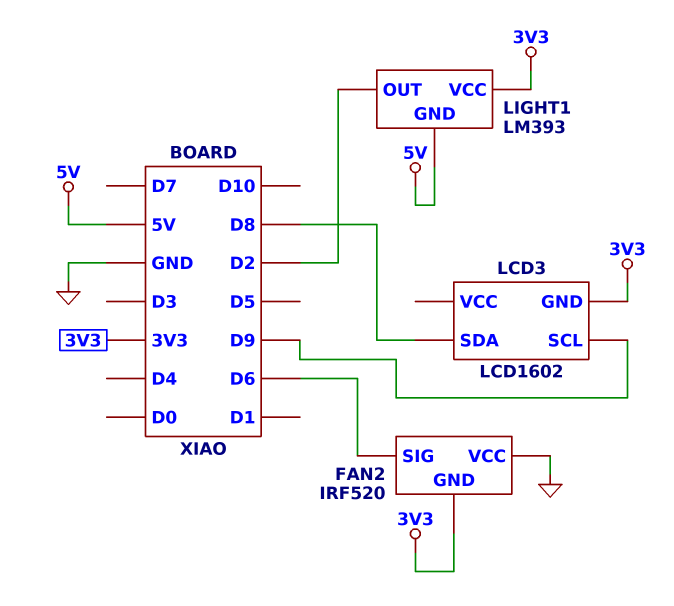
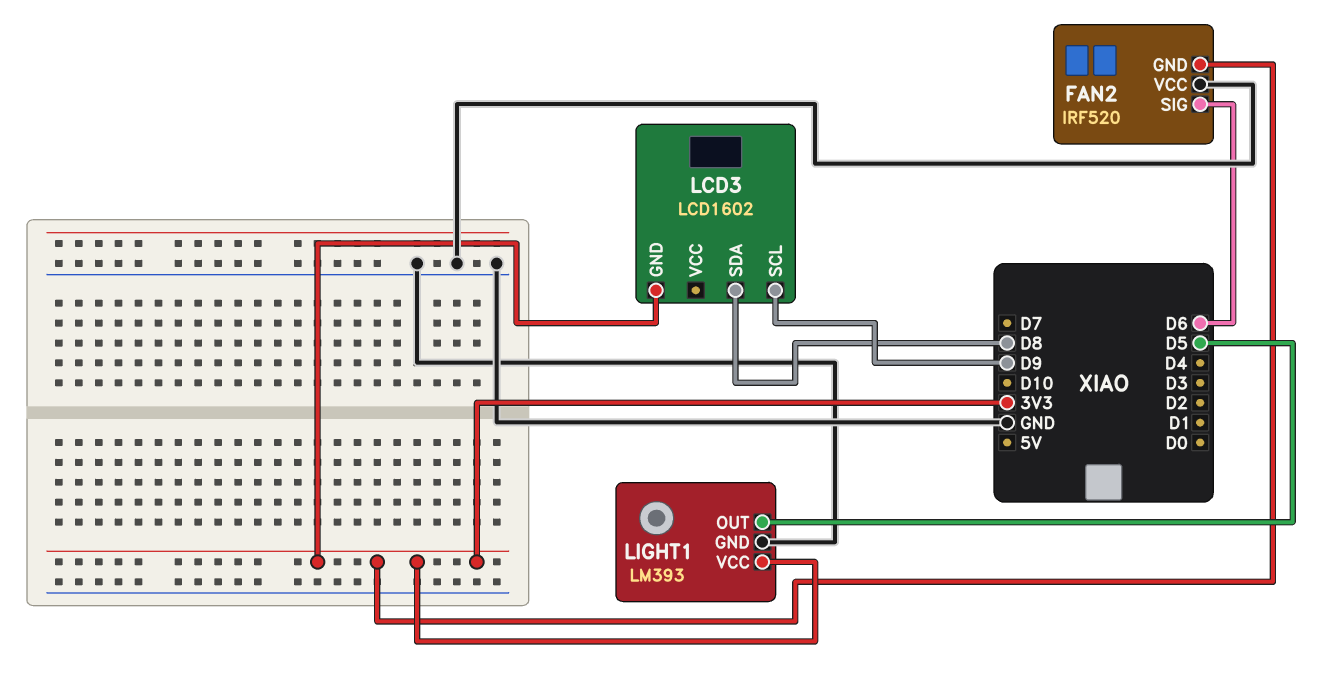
LIGHT1 pin GND: 5V -> GND
LIGHT1 pin OUT: D2 -> D5

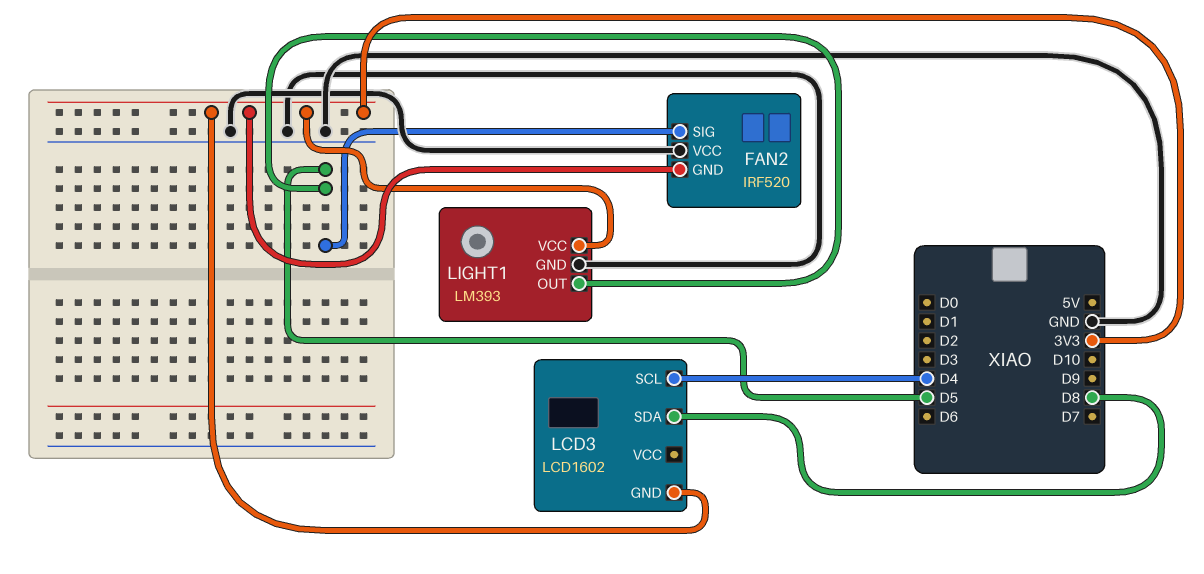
FAN2 pin SIG: D6 -> D5
LCD3 pin SCL: D9 -> D4

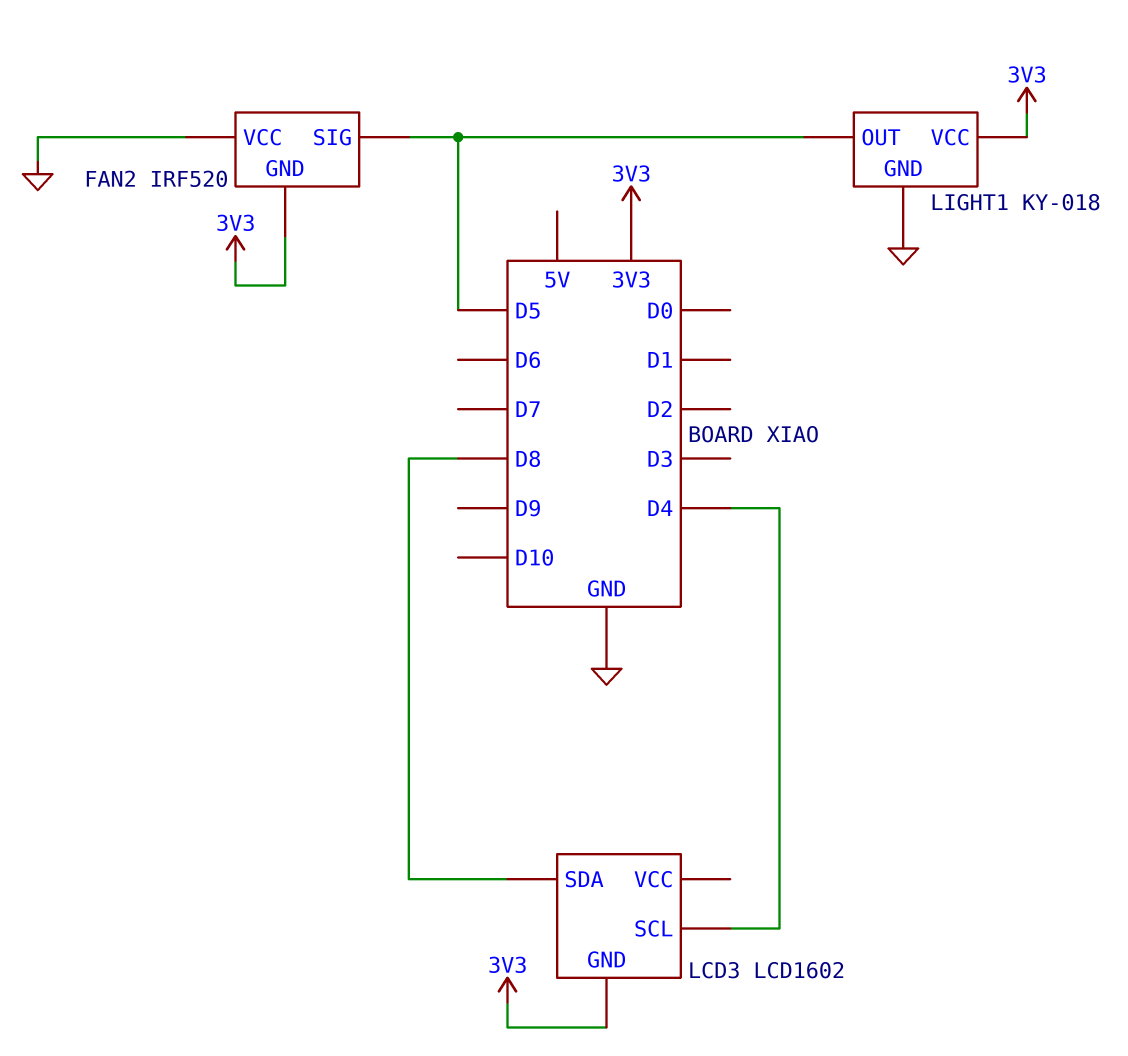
LIGHT1: LM393 -> KY-018

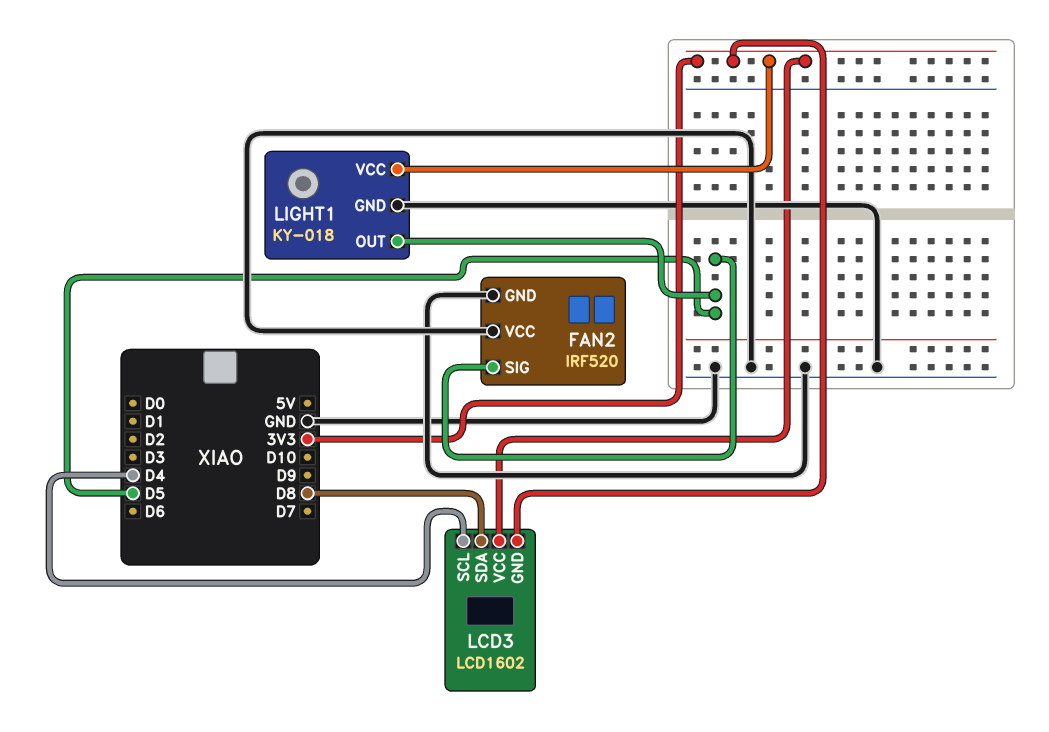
FAN2 pin GND: 3V3 -> GND
LCD3 pin VCC: none -> 3V3

